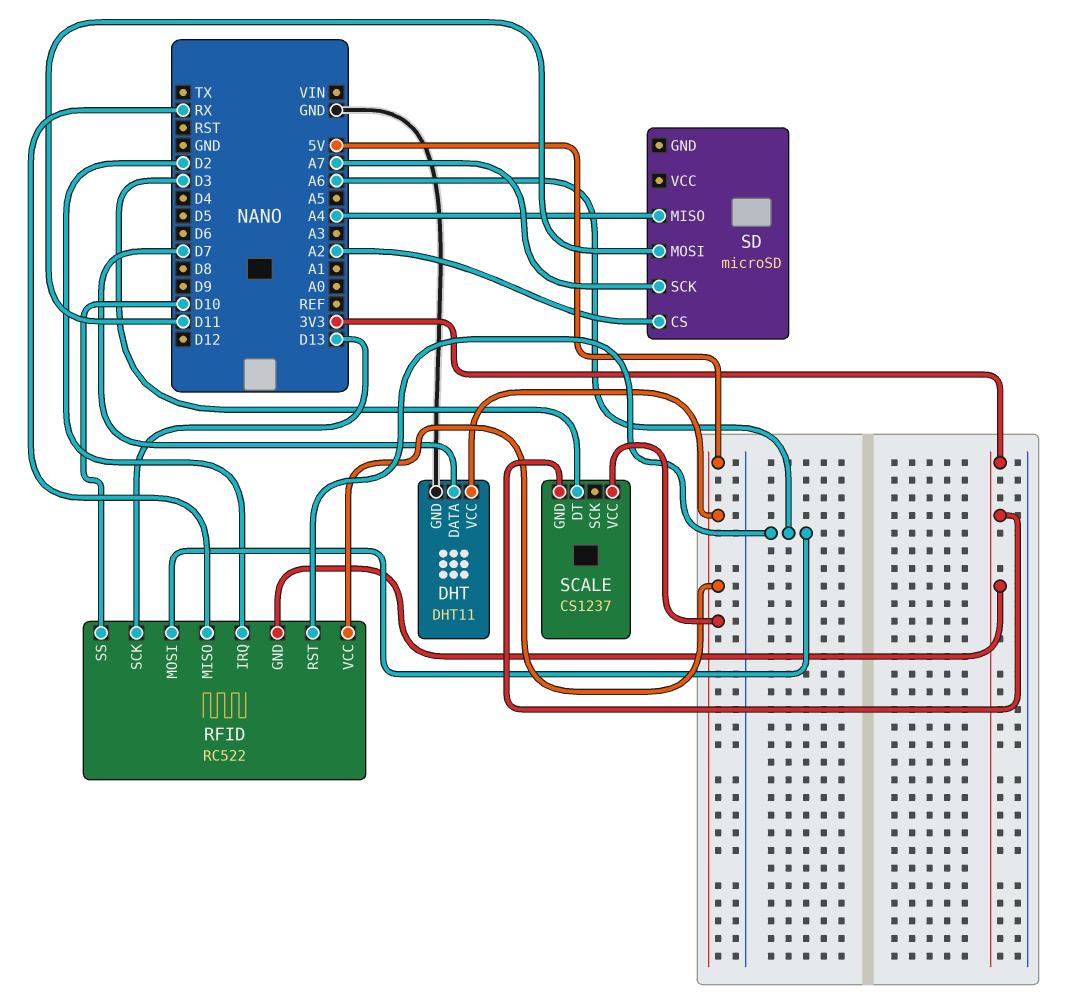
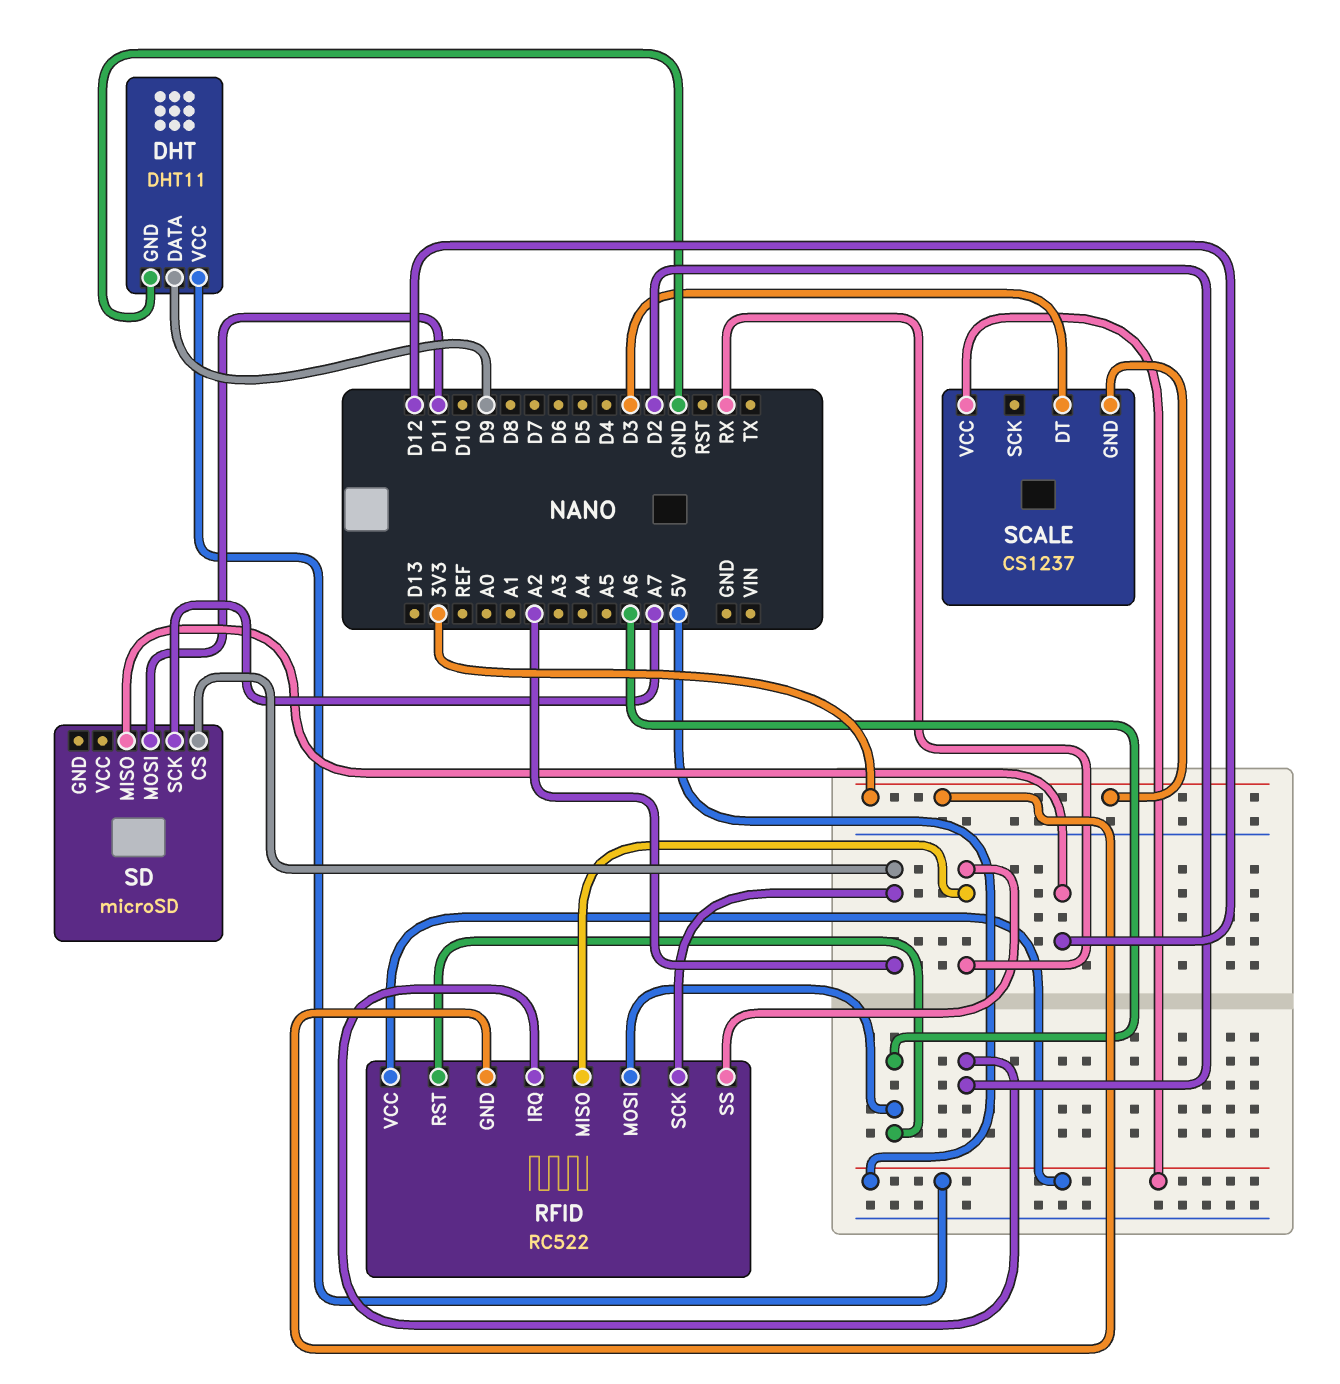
DHT pin DATA: D7 -> D9
RFID pin SCK: D13 -> A2
RFID pin SS: D10 -> RX
SD pin MISO: A4 -> D12

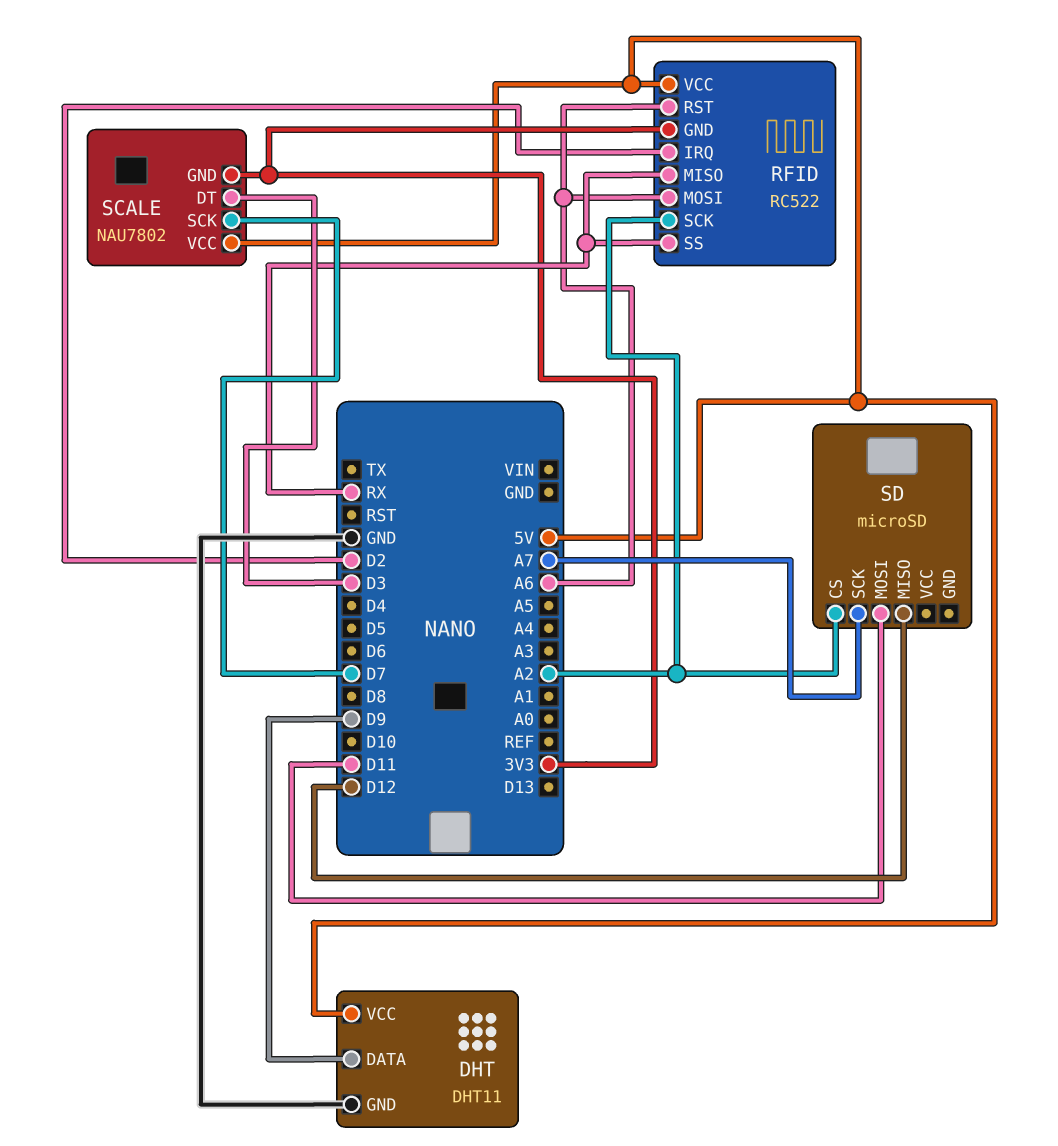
SCALE: CS1237 -> NAU7802
SCALE pin SCK: none -> D7

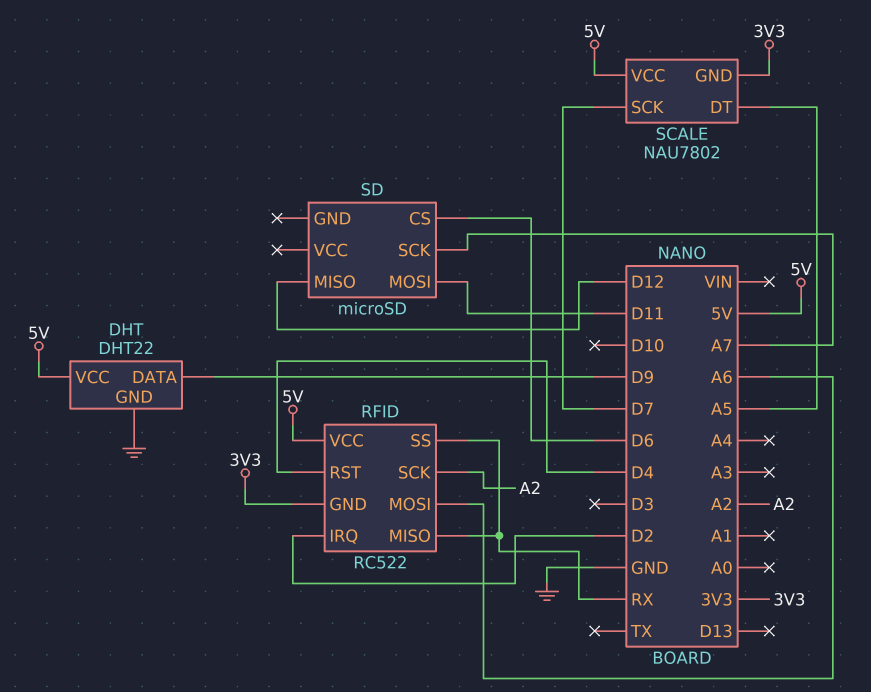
DHT: DHT11 -> DHT22
RFID pin RST: A6 -> D4
SCALE pin DT: D3 -> A5
SD pin CS: A2 -> D6

